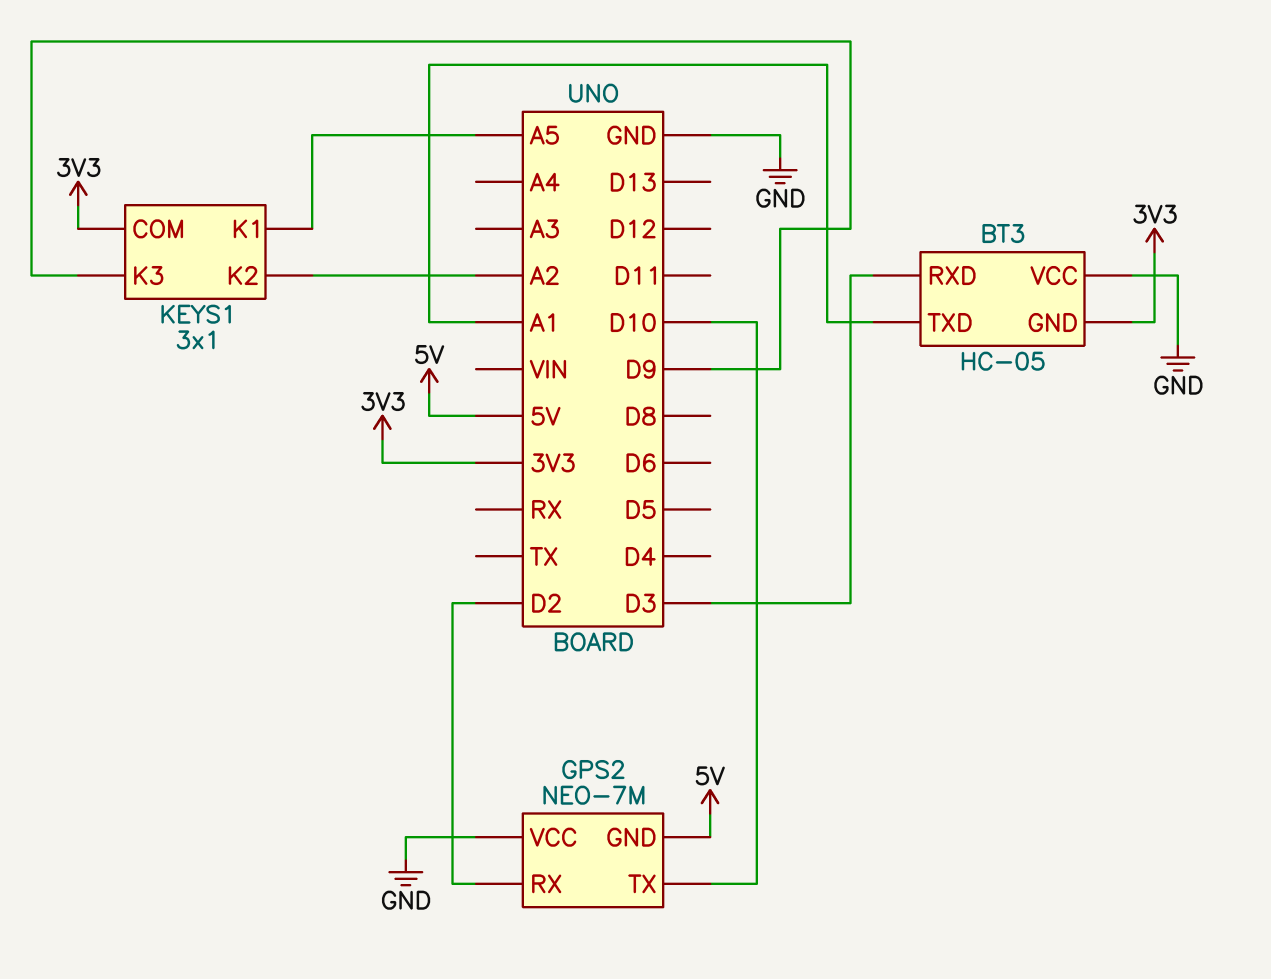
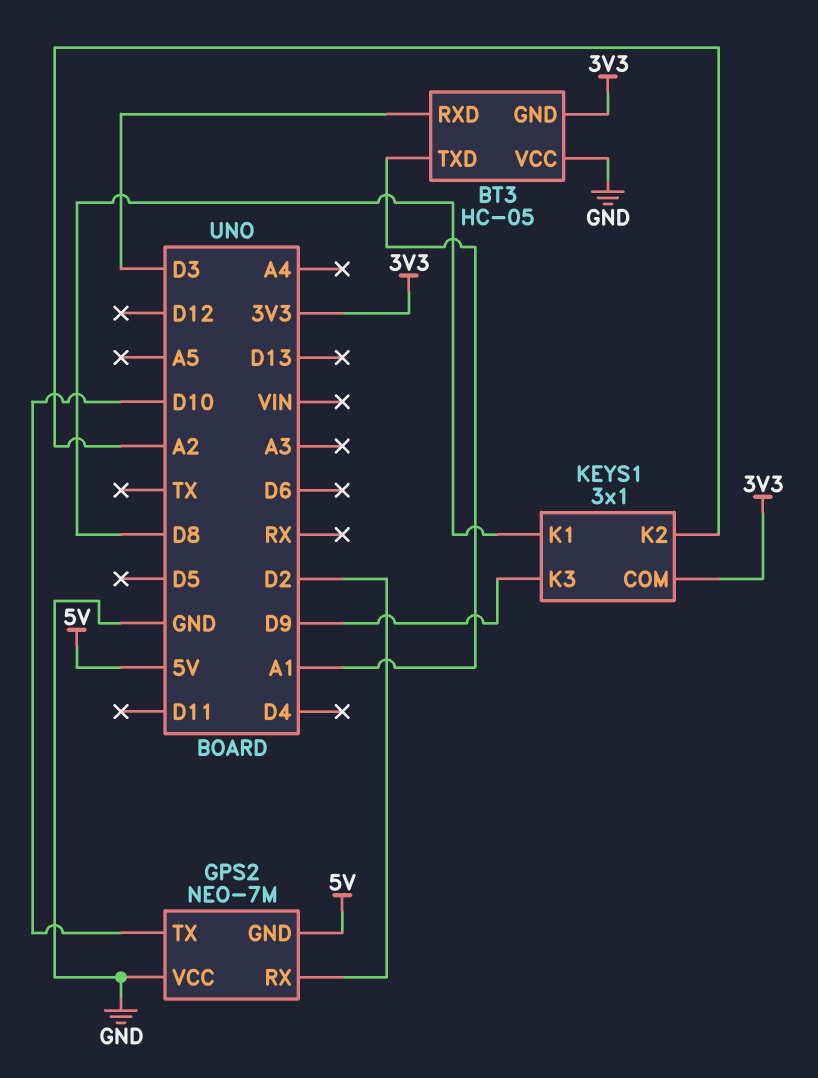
KEYS1 pin K1: A5 -> D8

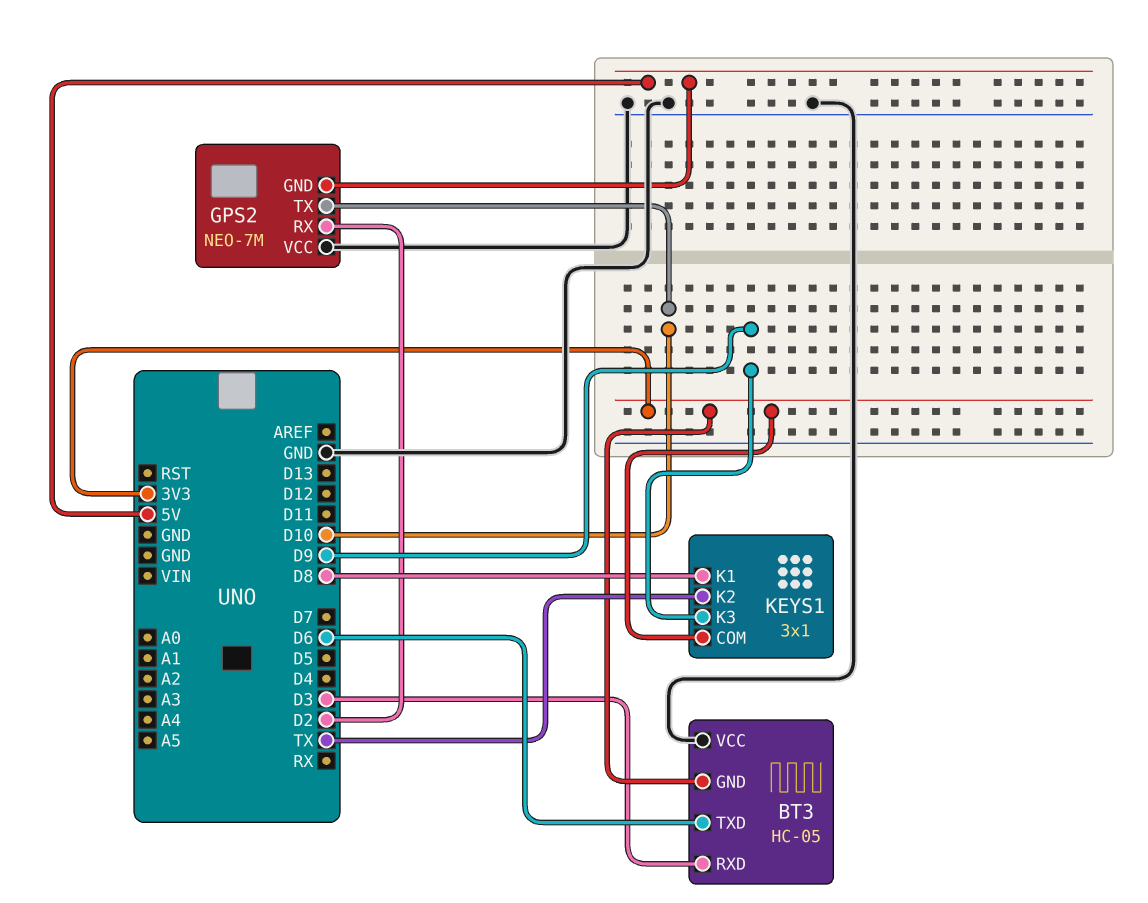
BT3 pin TXD: A1 -> D6
KEYS1 pin K2: A2 -> TX

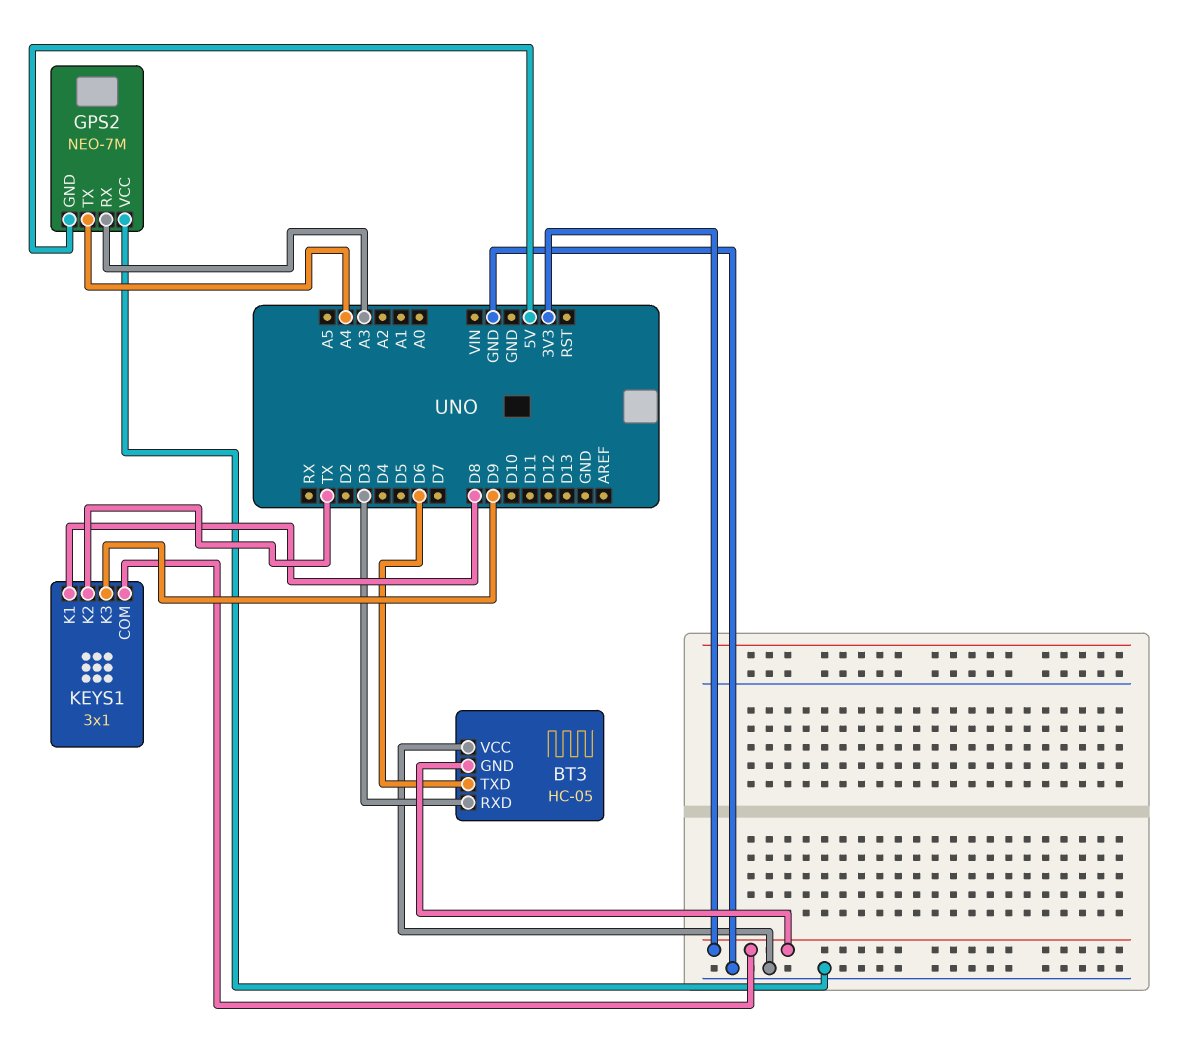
GPS2 pin RX: D2 -> A3
GPS2 pin TX: D10 -> A4

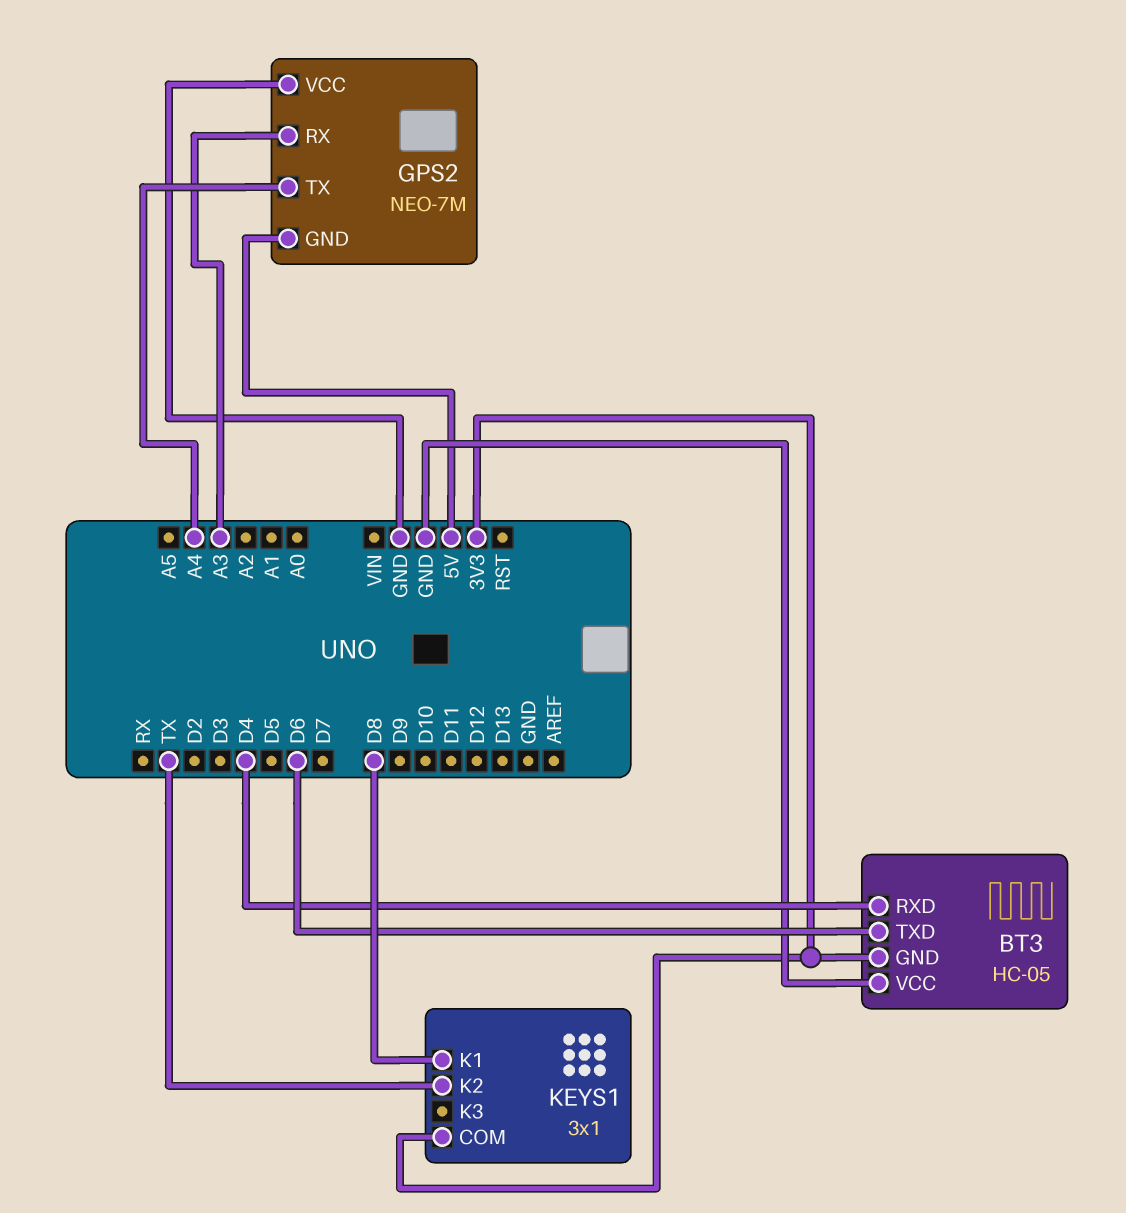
BT3 pin RXD: D3 -> D4
KEYS1 pin K3: D9 -> none

